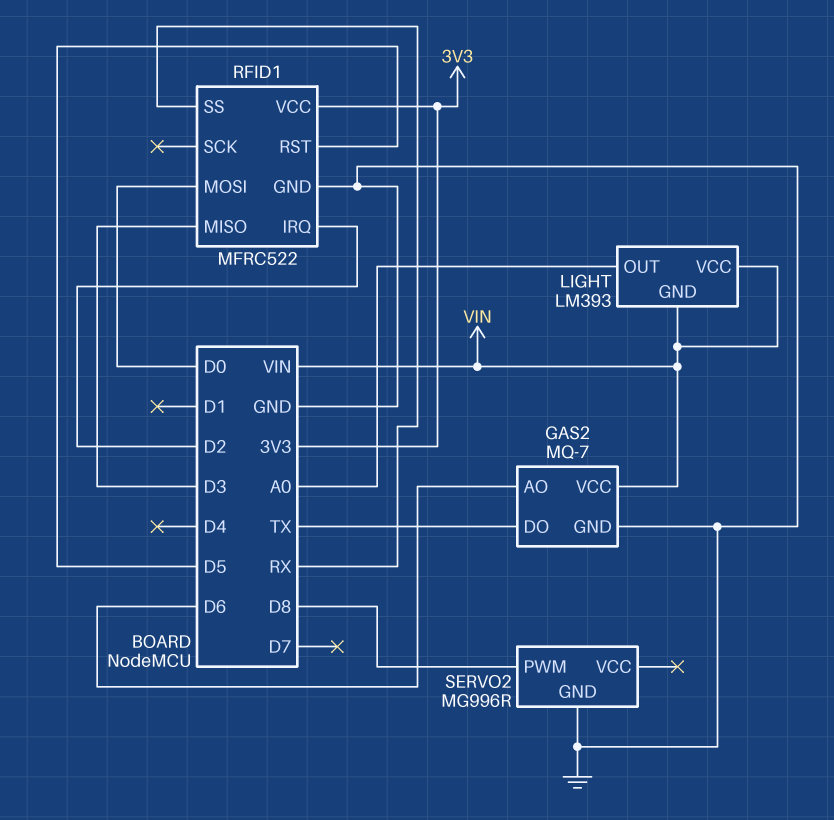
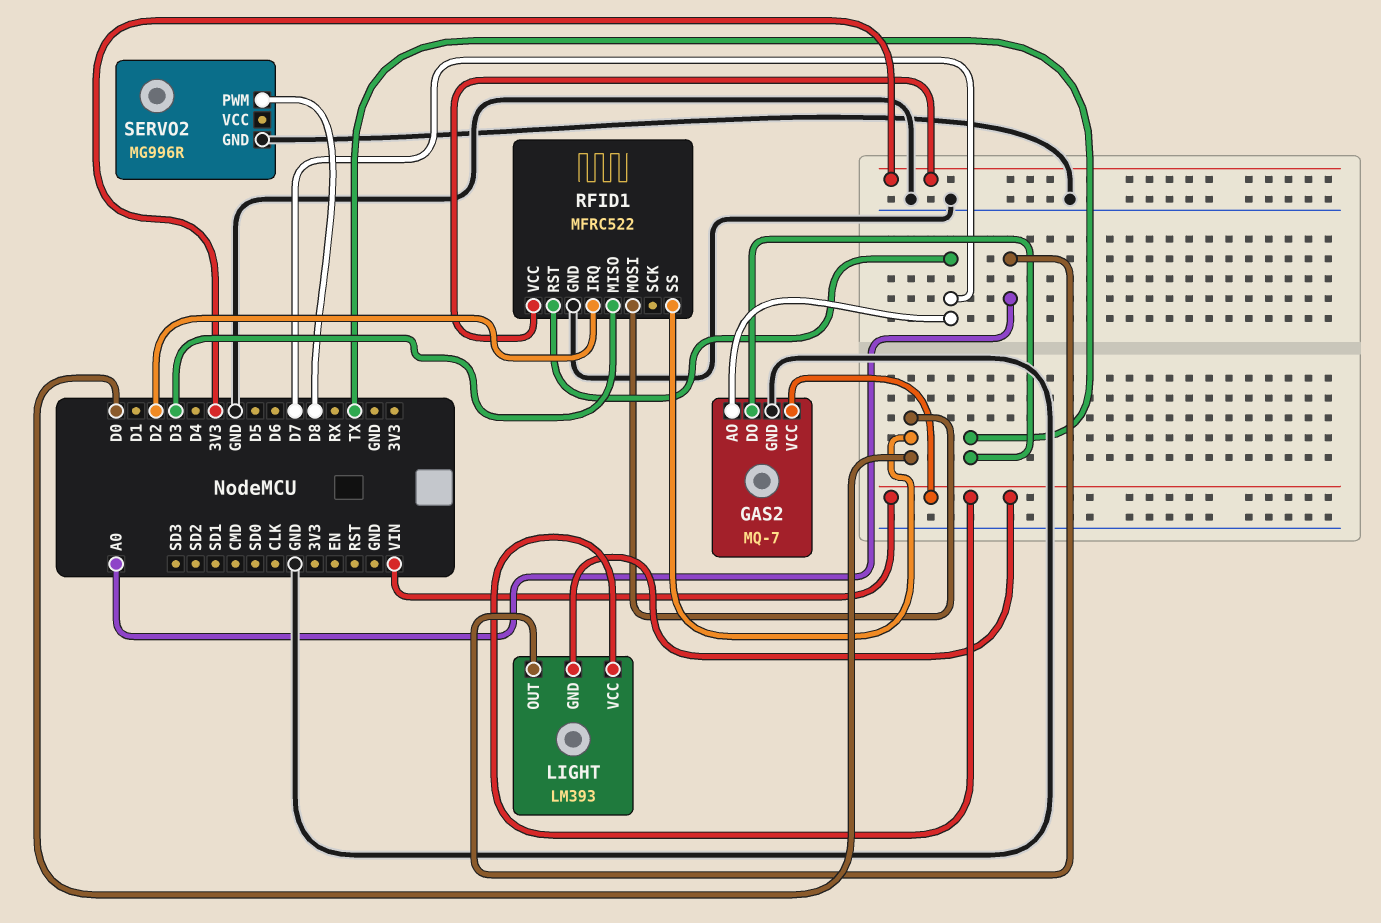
GAS2 pin AO: D6 -> D7
RFID1 pin RST: D5 -> D7
RFID1 pin SS: RX -> D0

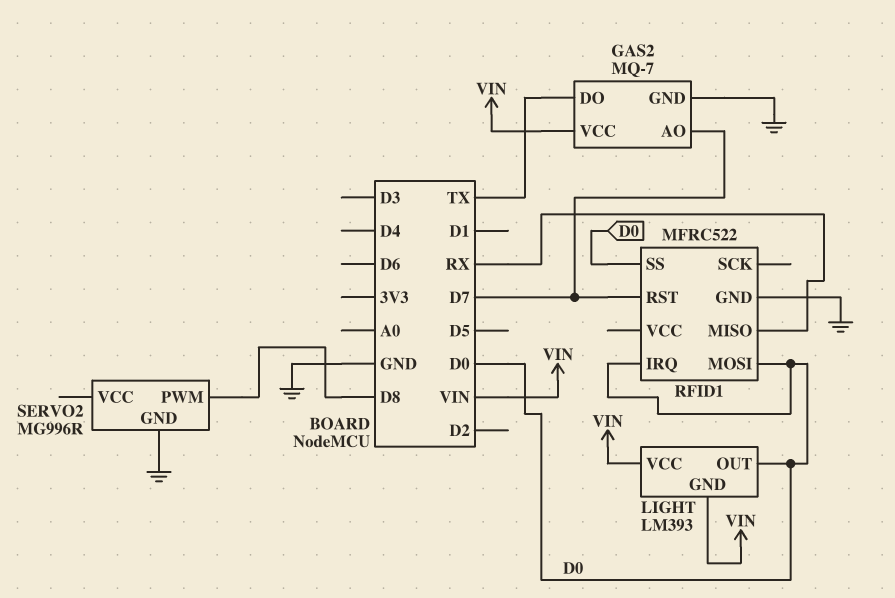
LIGHT pin OUT: A0 -> D0
RFID1 pin IRQ: D2 -> D0
RFID1 pin MISO: D3 -> RX
RFID1 pin VCC: 3V3 -> none

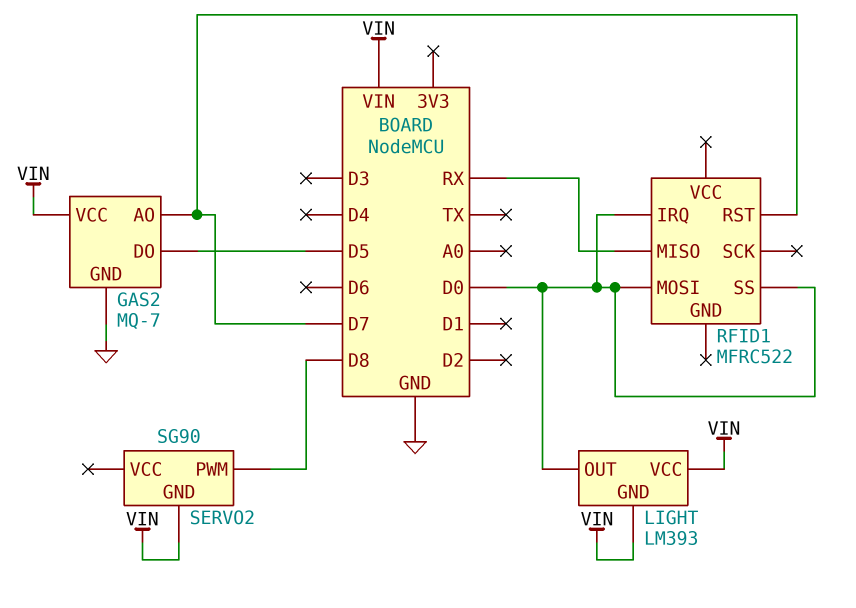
GAS2 pin DO: TX -> D5
RFID1 pin GND: GND -> none
SERVO2: MG996R -> SG90
SERVO2 pin GND: GND -> VIN

